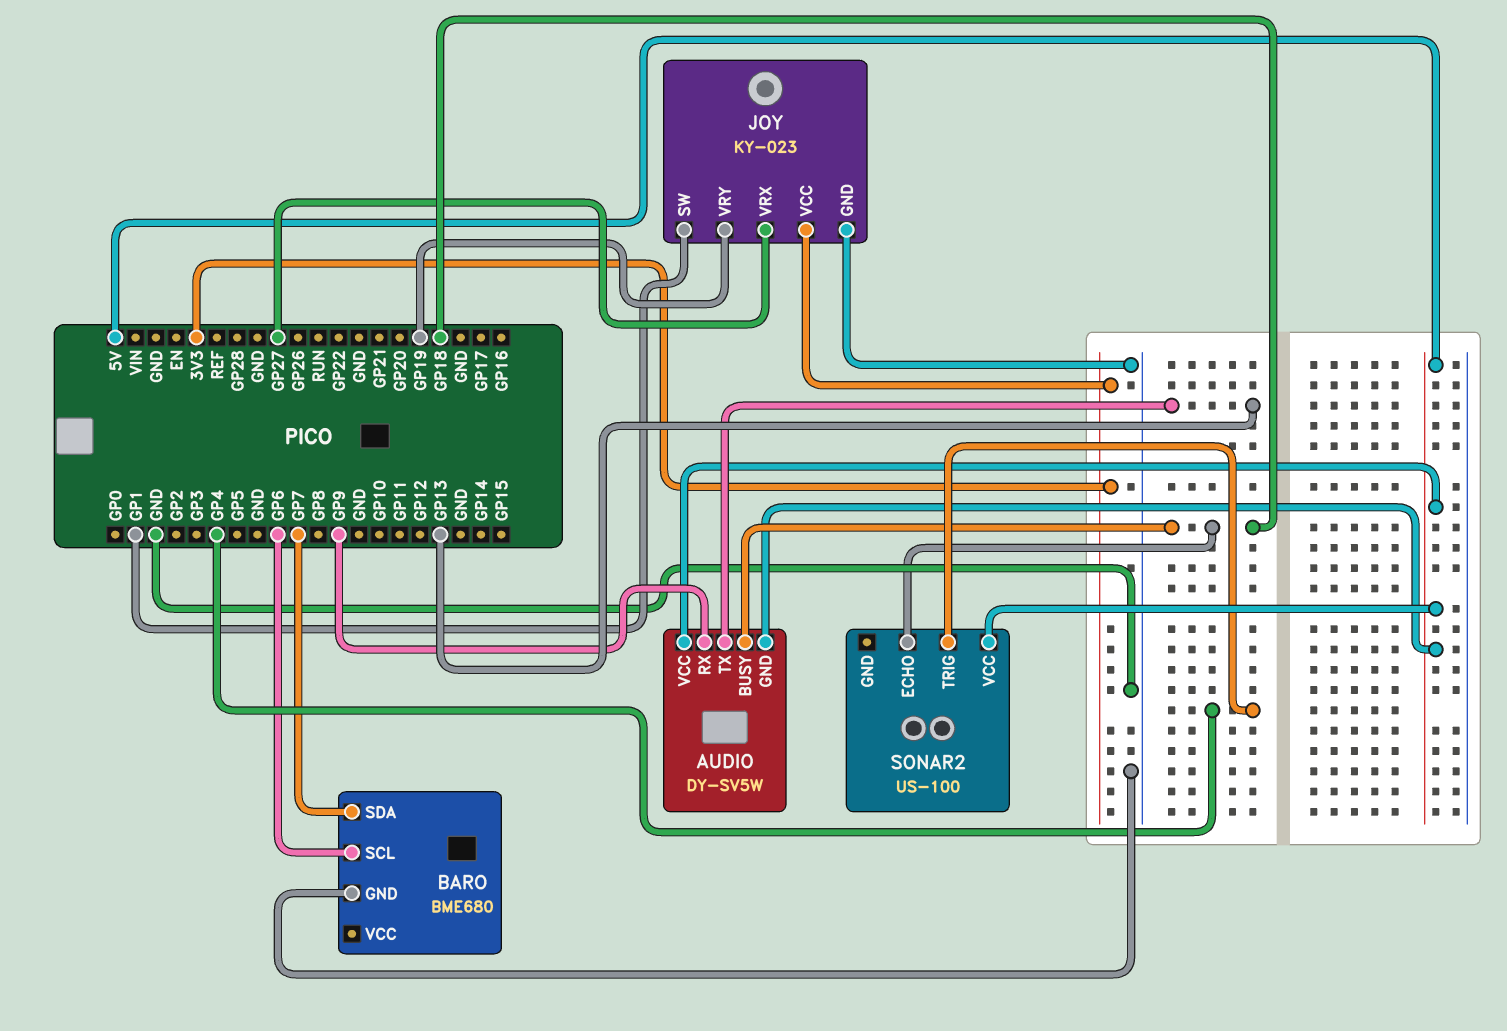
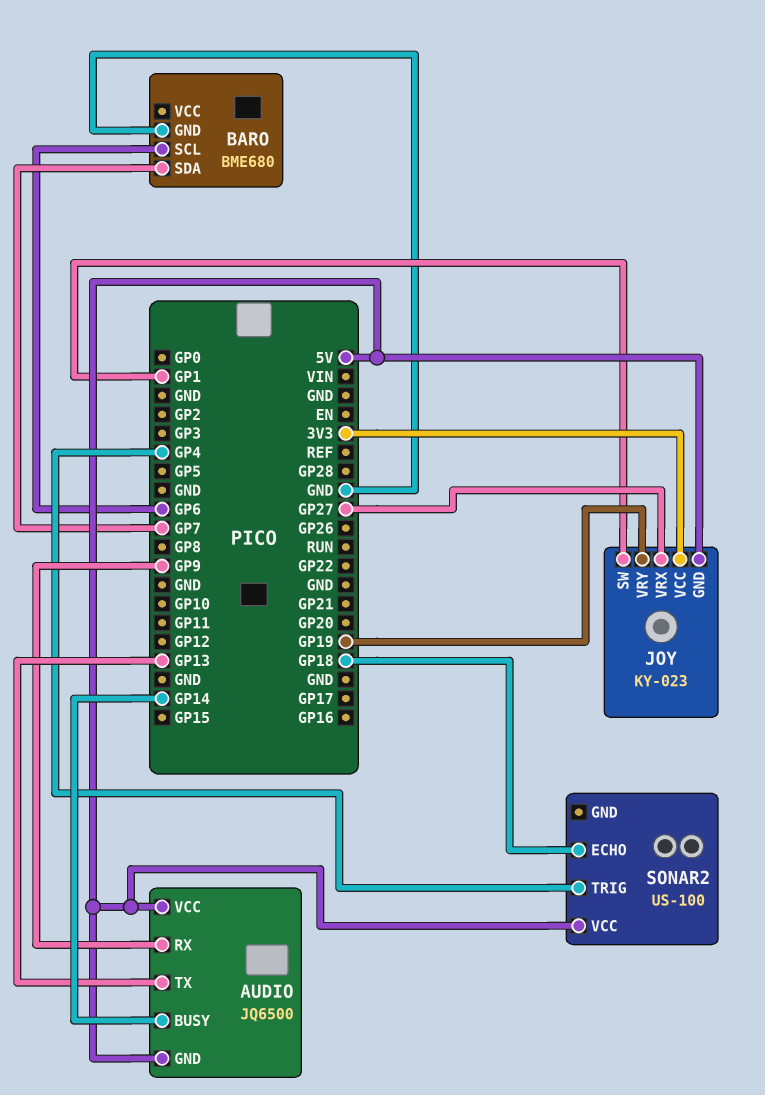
AUDIO: DY-SV5W -> JQ6500
AUDIO pin BUSY: GP18 -> GP14
JOY pin GND: GND -> 5V

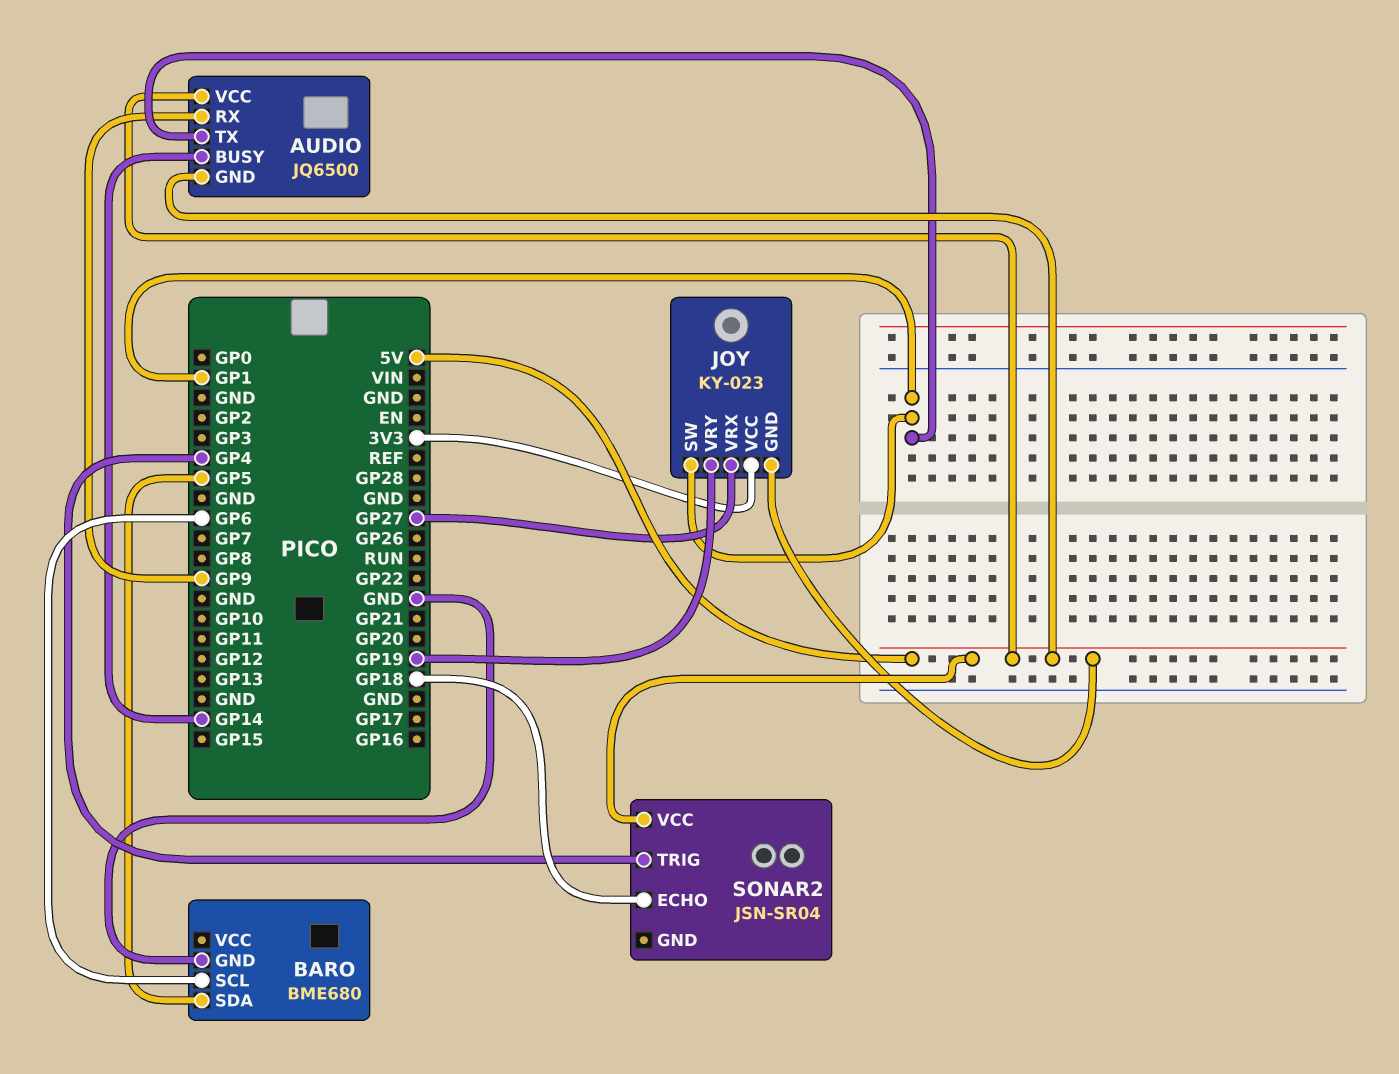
AUDIO pin TX: GP13 -> GP1
BARO pin SDA: GP7 -> GP5
SONAR2: US-100 -> JSN-SR04

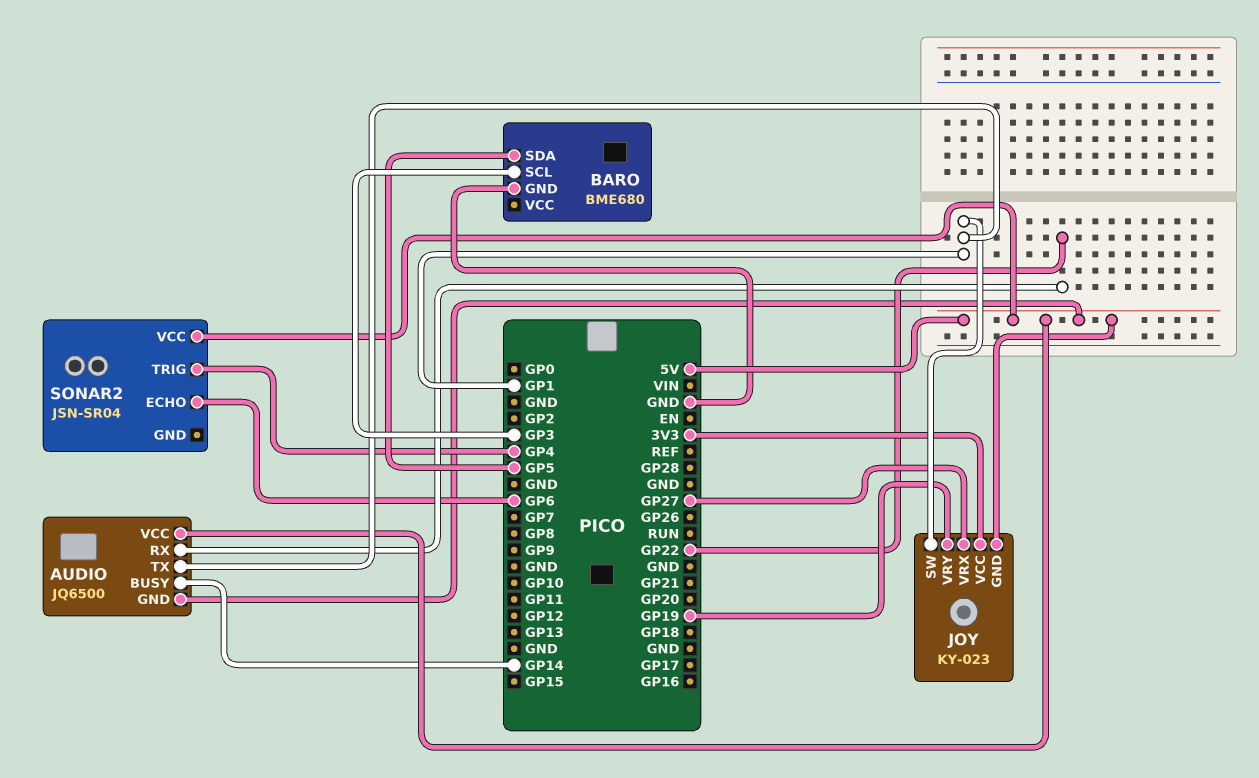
AUDIO pin RX: GP9 -> GP22
BARO pin SCL: GP6 -> GP3
SONAR2 pin ECHO: GP18 -> GP6

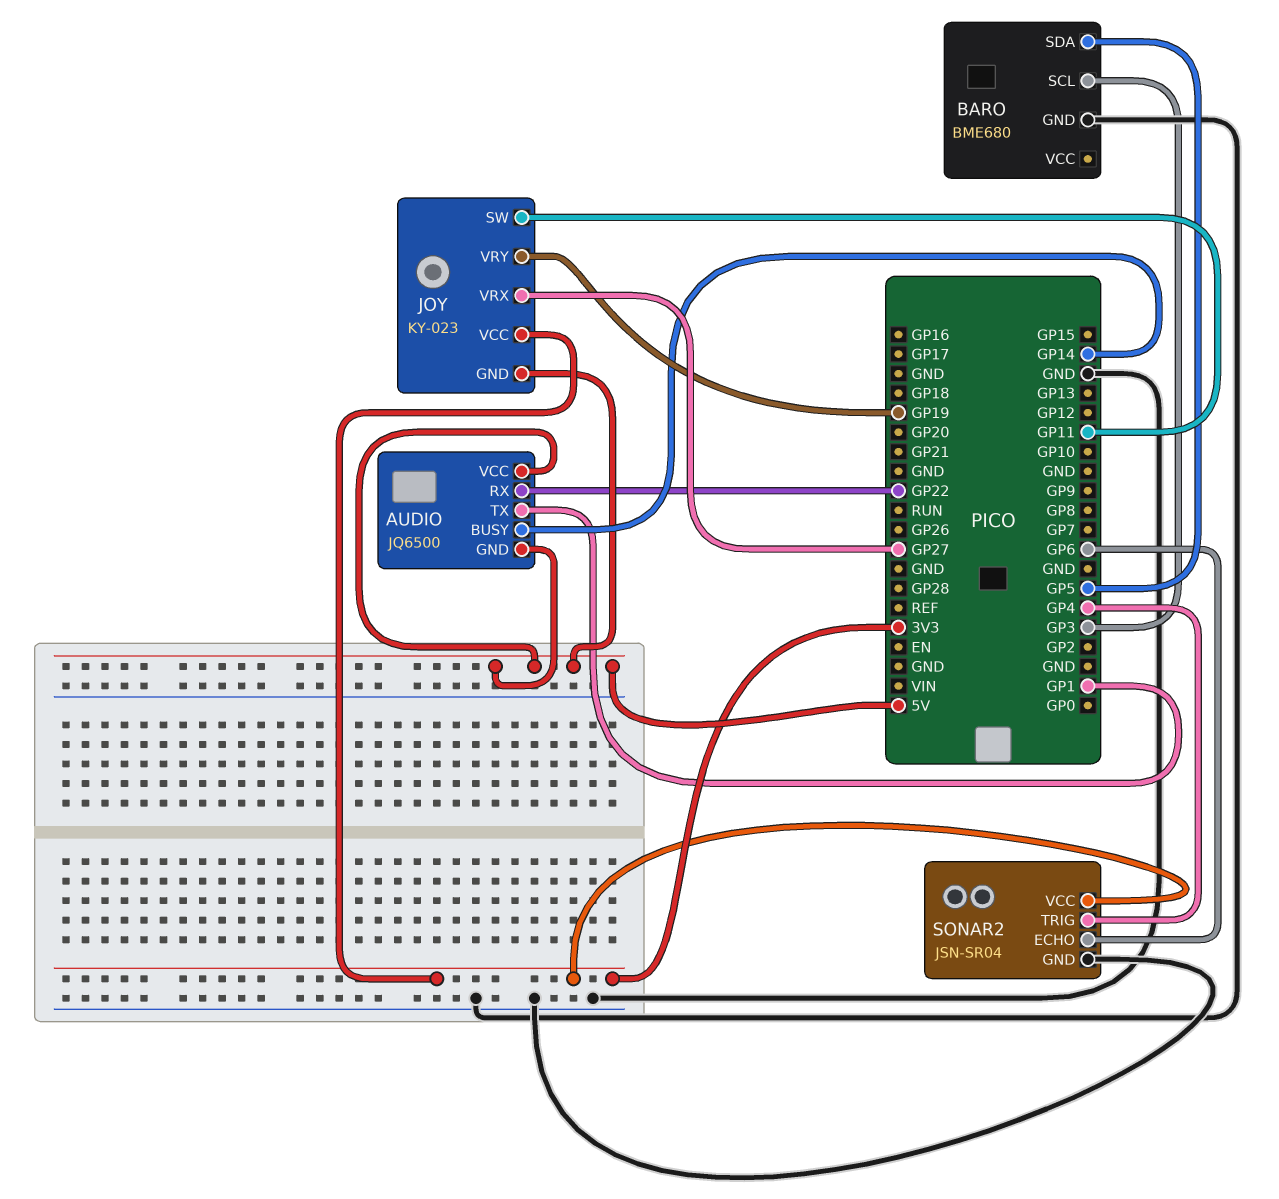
JOY pin SW: GP1 -> GP11
SONAR2 pin GND: none -> GND
SONAR2 pin VCC: 5V -> 3V3

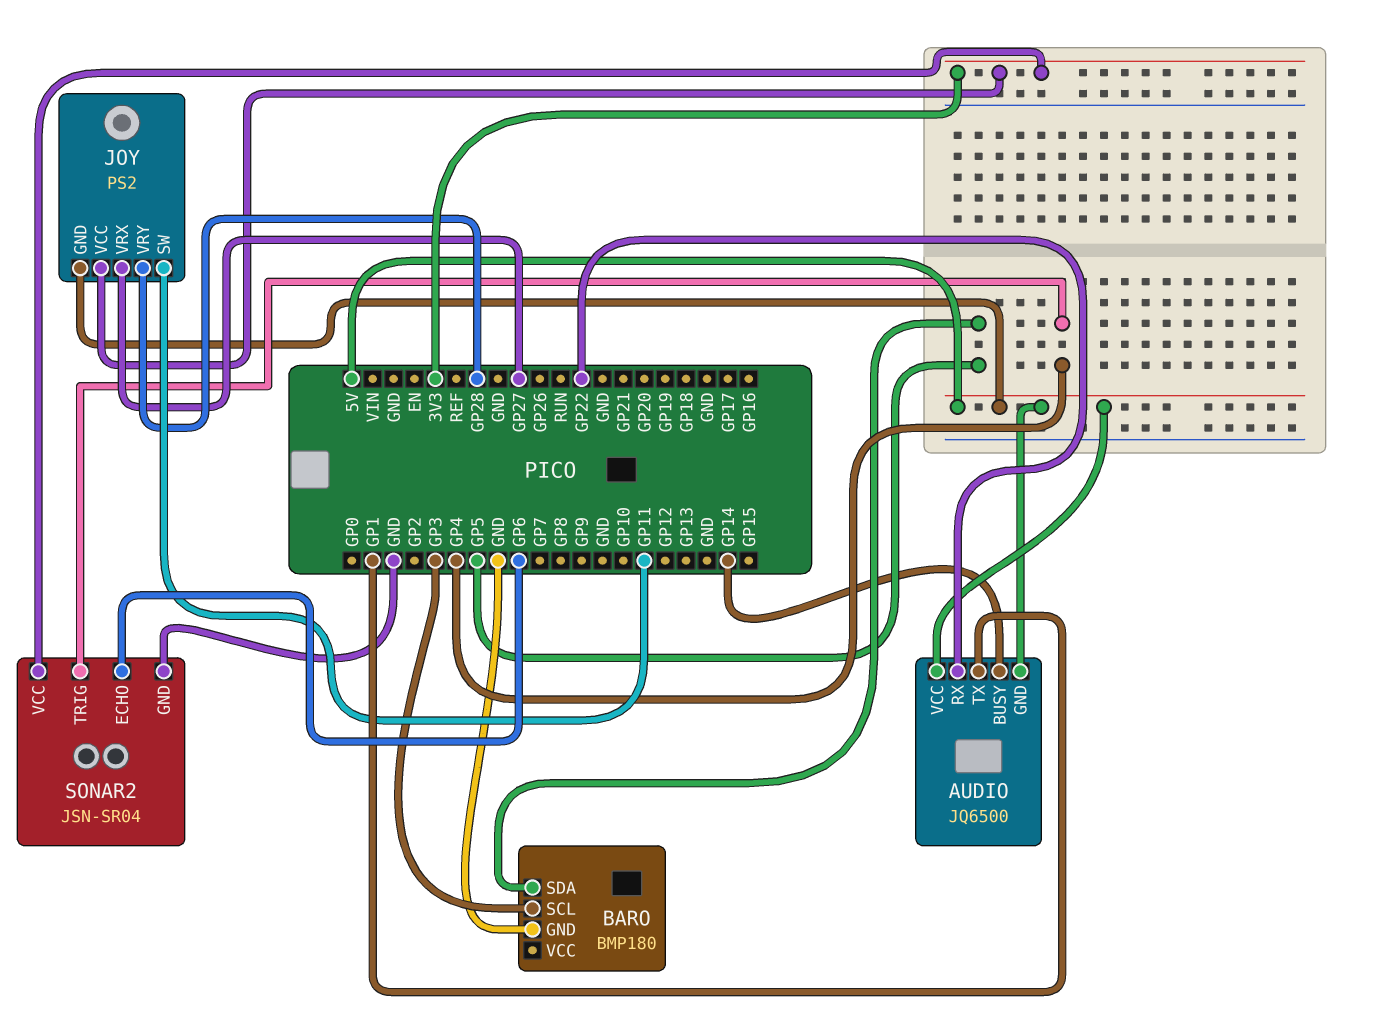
BARO: BME680 -> BMP180
JOY: KY-023 -> PS2
JOY pin VRY: GP19 -> GP28

